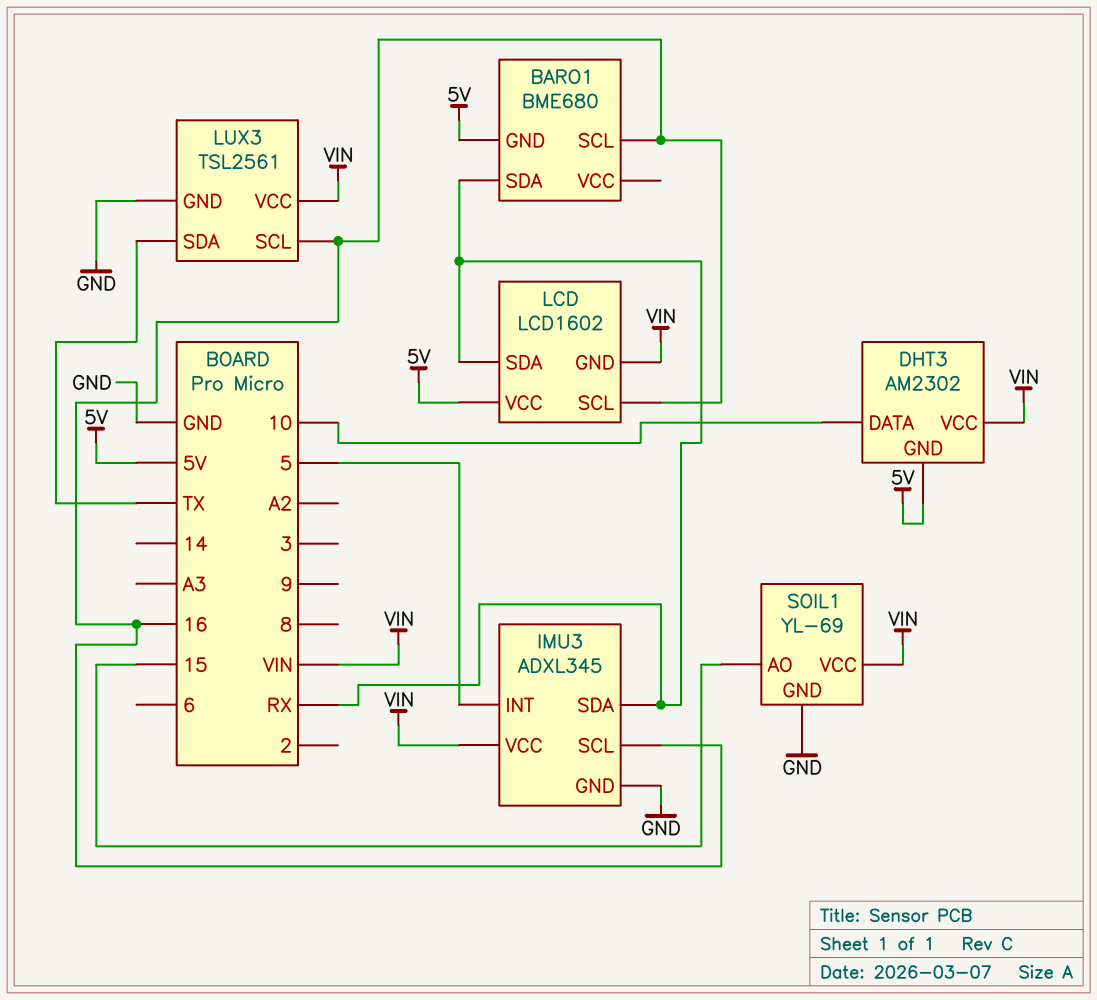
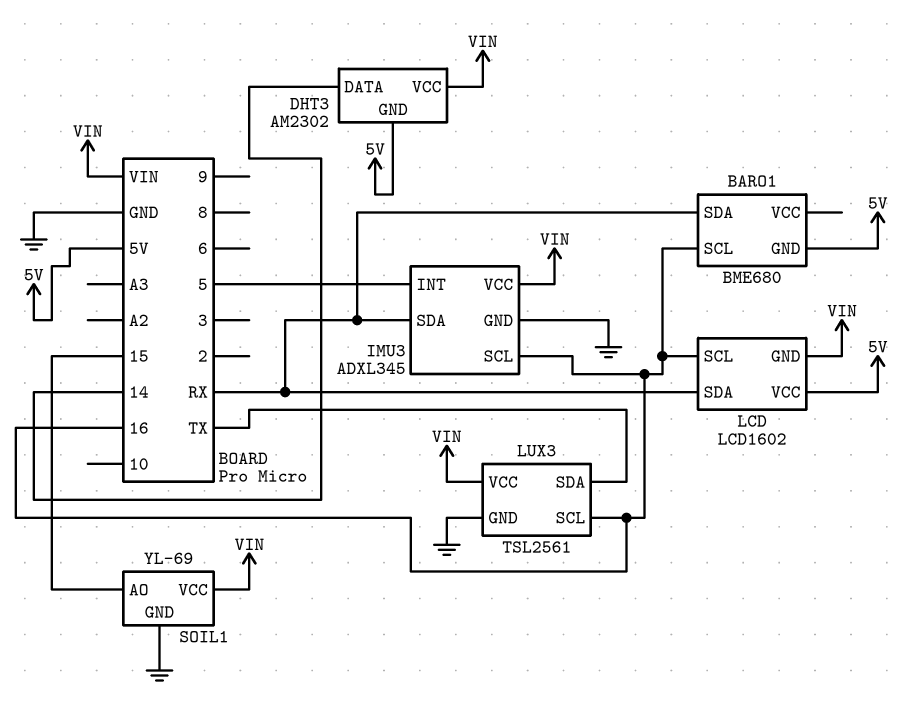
DHT3 pin DATA: 10 -> 14

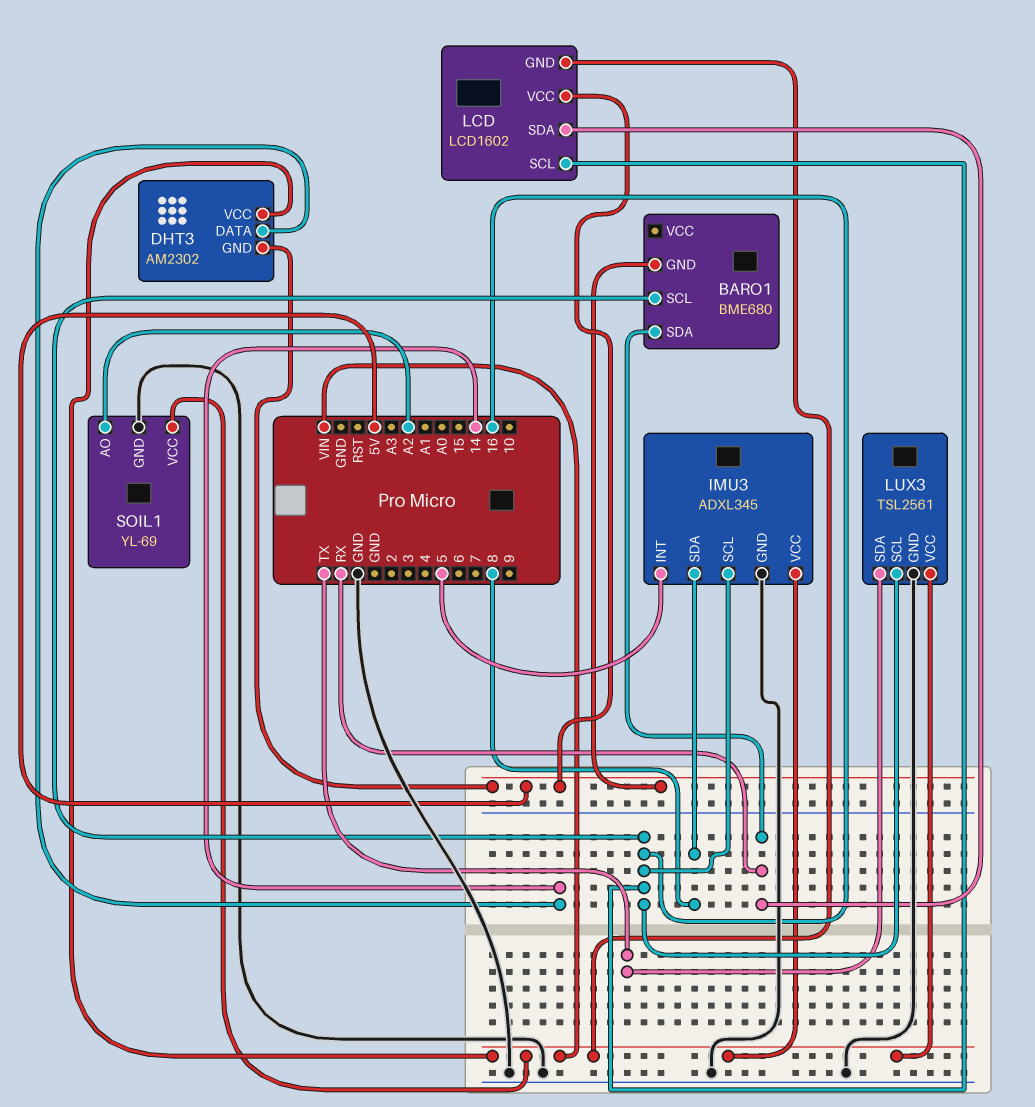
IMU3 pin SDA: RX -> 8
SOIL1 pin AO: 15 -> A2

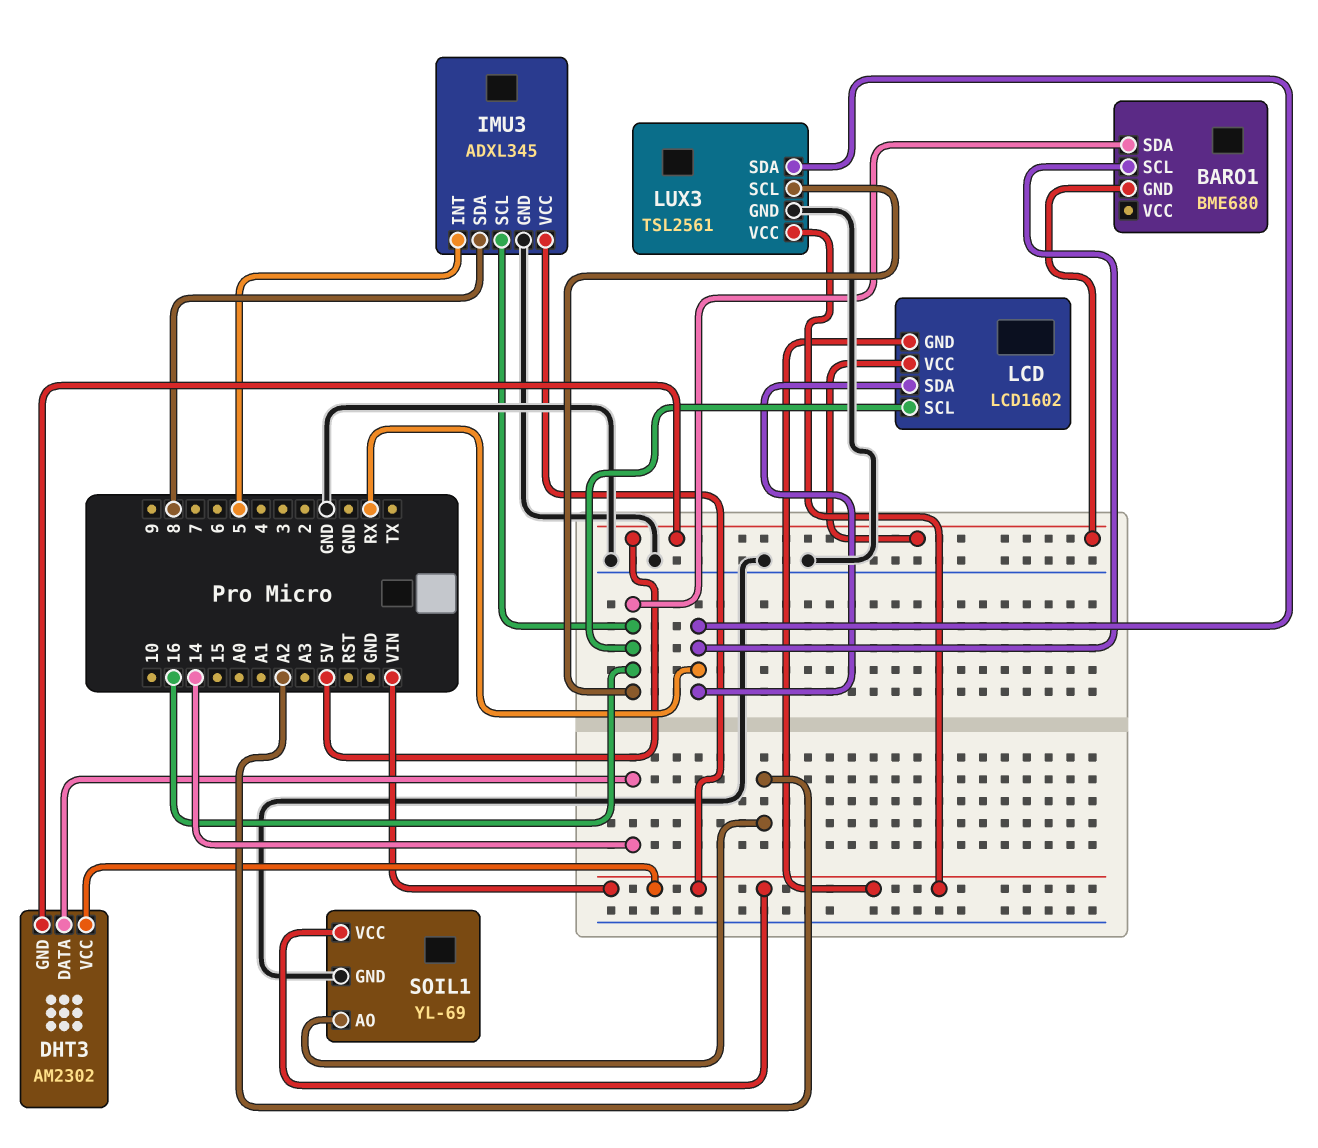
BARO1 pin SCL: 16 -> RX
BARO1 pin SDA: RX -> 16
LUX3 pin SDA: TX -> RX

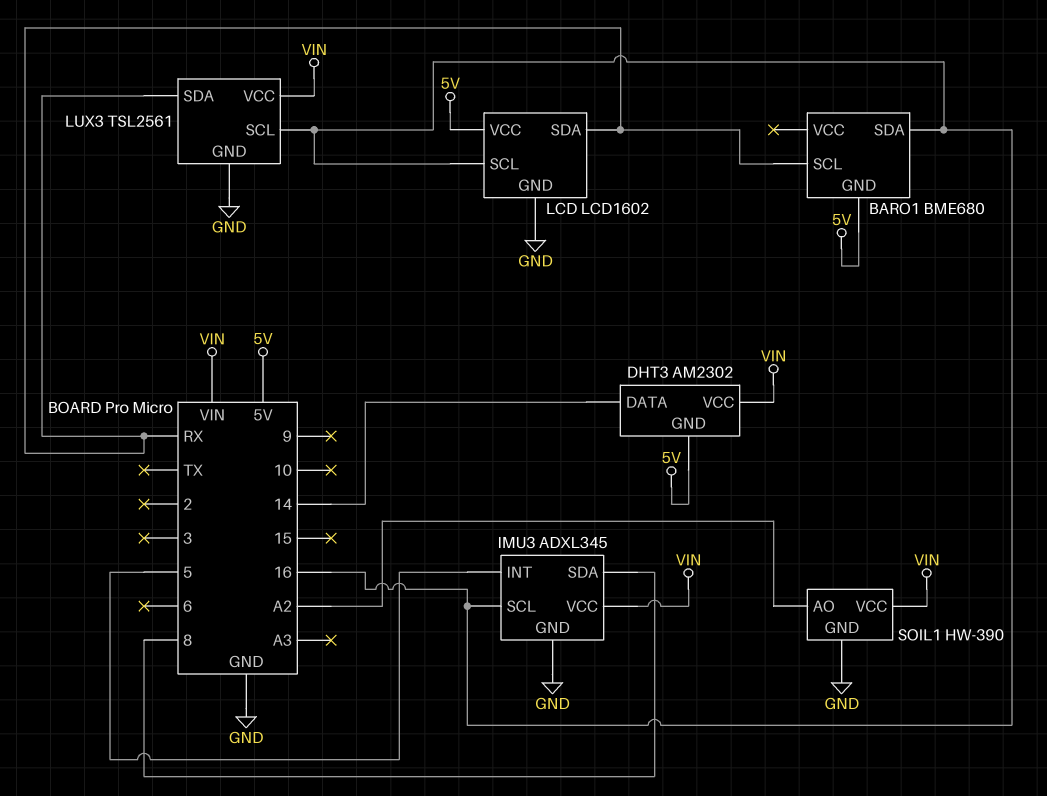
LCD pin GND: VIN -> GND
SOIL1: YL-69 -> HW-390

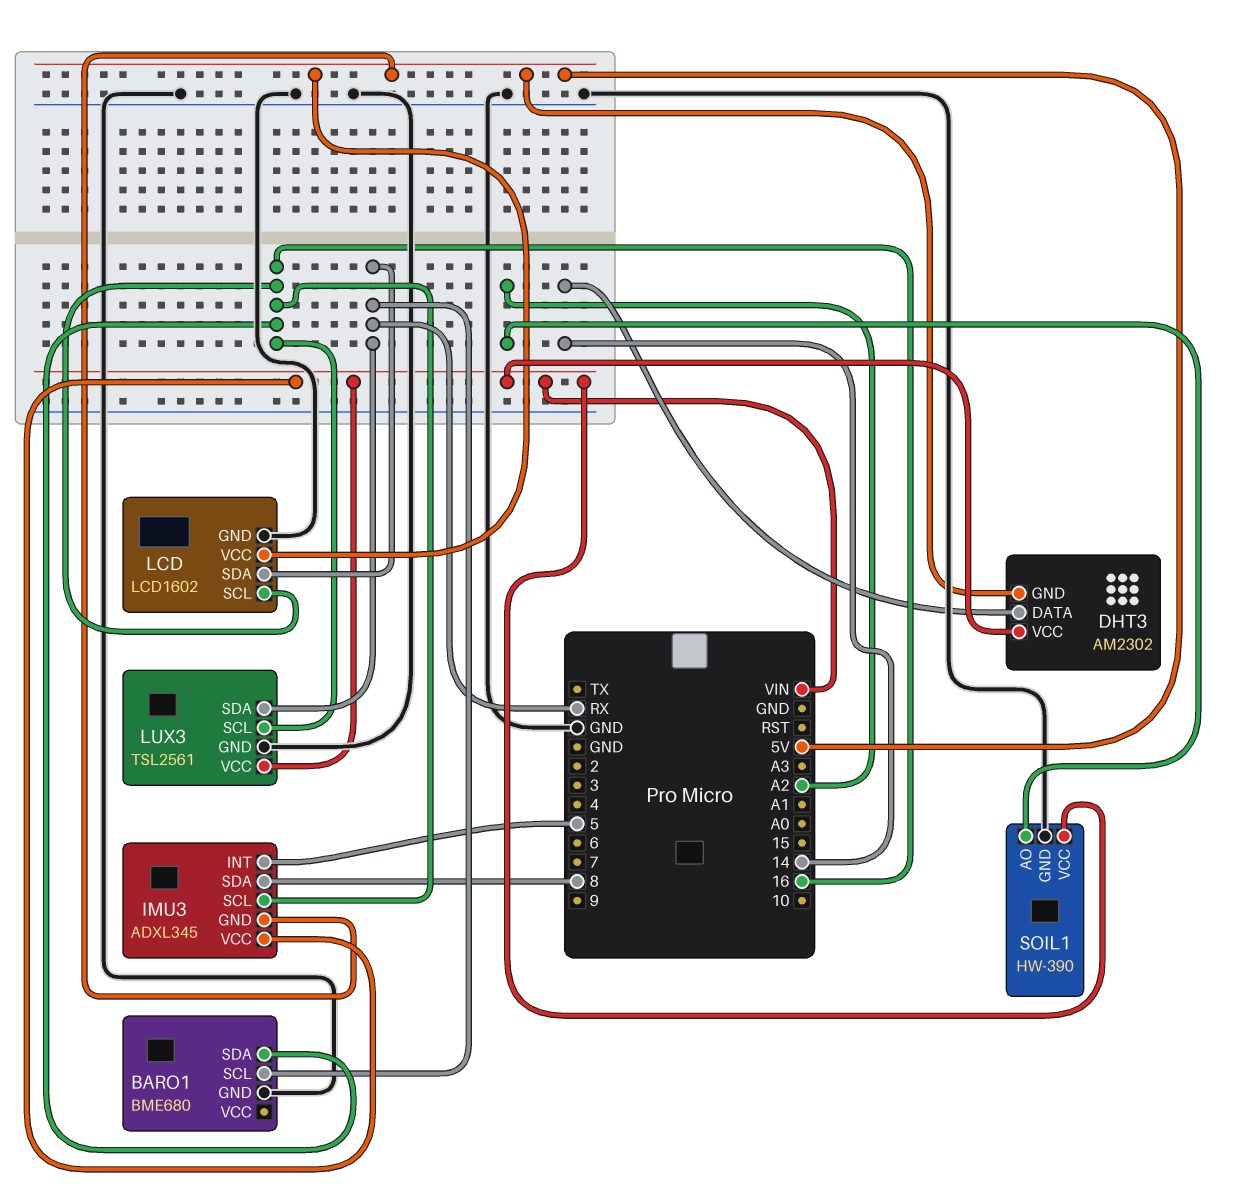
BARO1 pin GND: 5V -> GND
IMU3 pin GND: GND -> 5V

